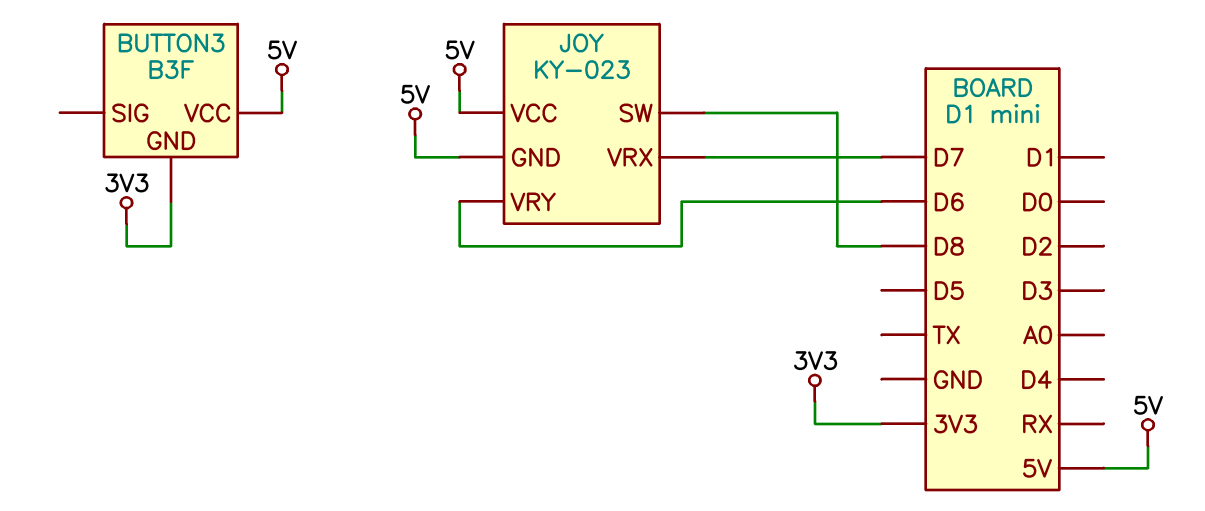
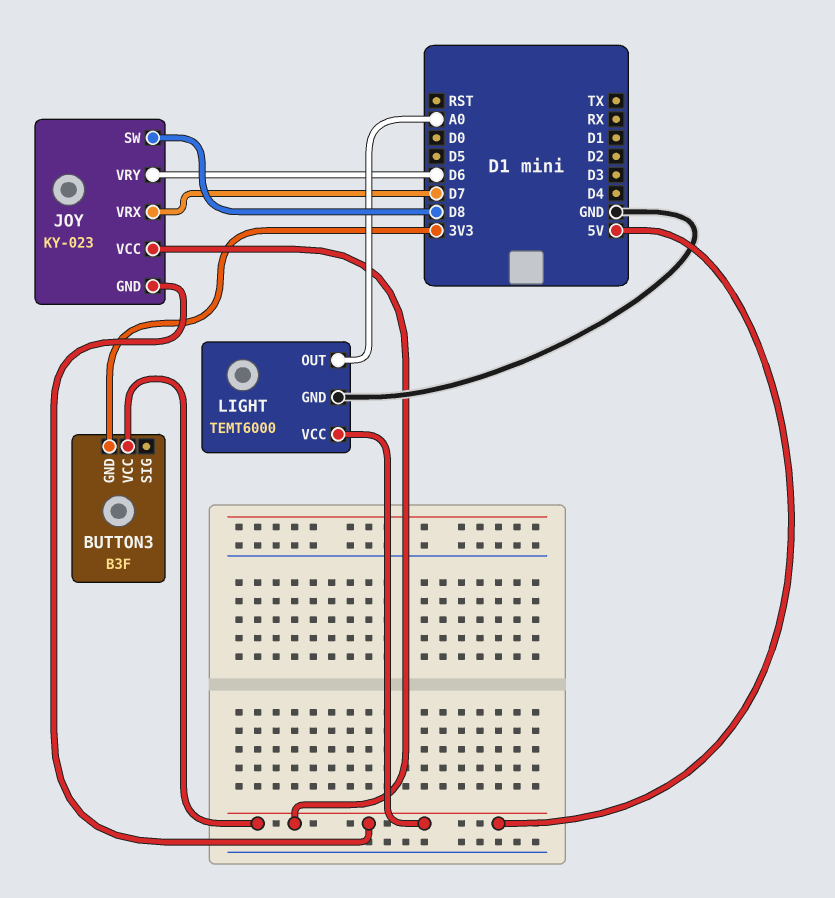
LIGHT: none -> TEMT6000
LIGHT pin GND: none -> GND
LIGHT pin OUT: none -> A0
LIGHT pin VCC: none -> 5V

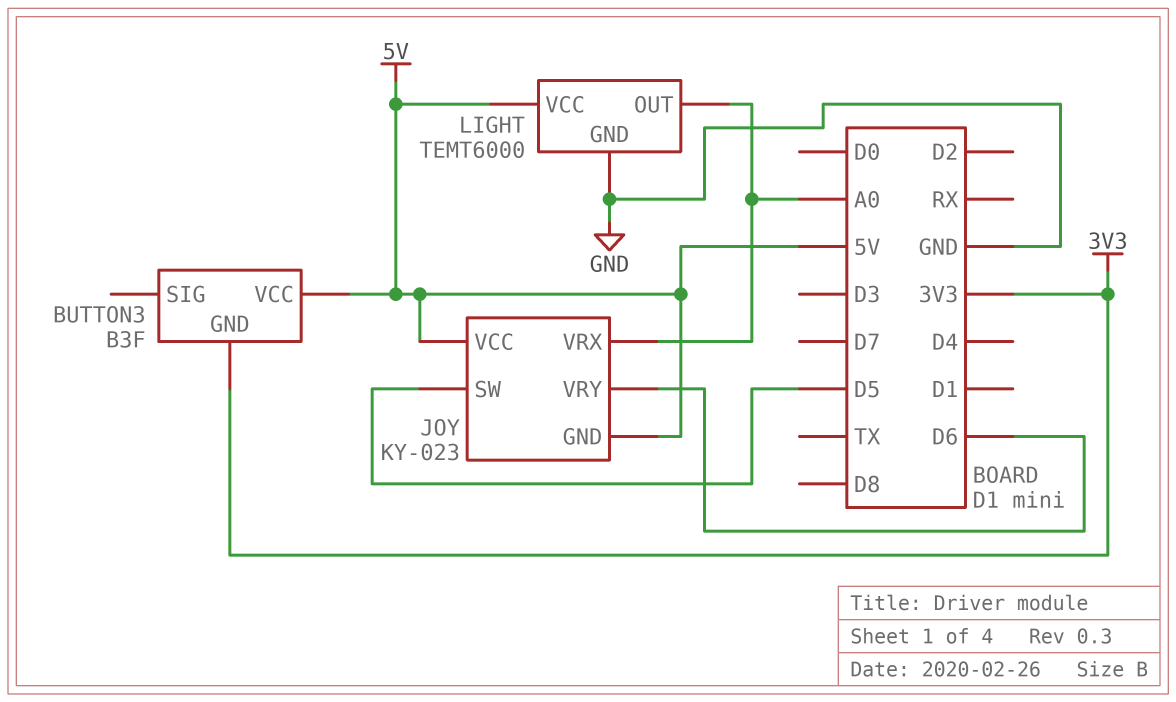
JOY pin SW: D8 -> D5
JOY pin VRX: D7 -> A0

